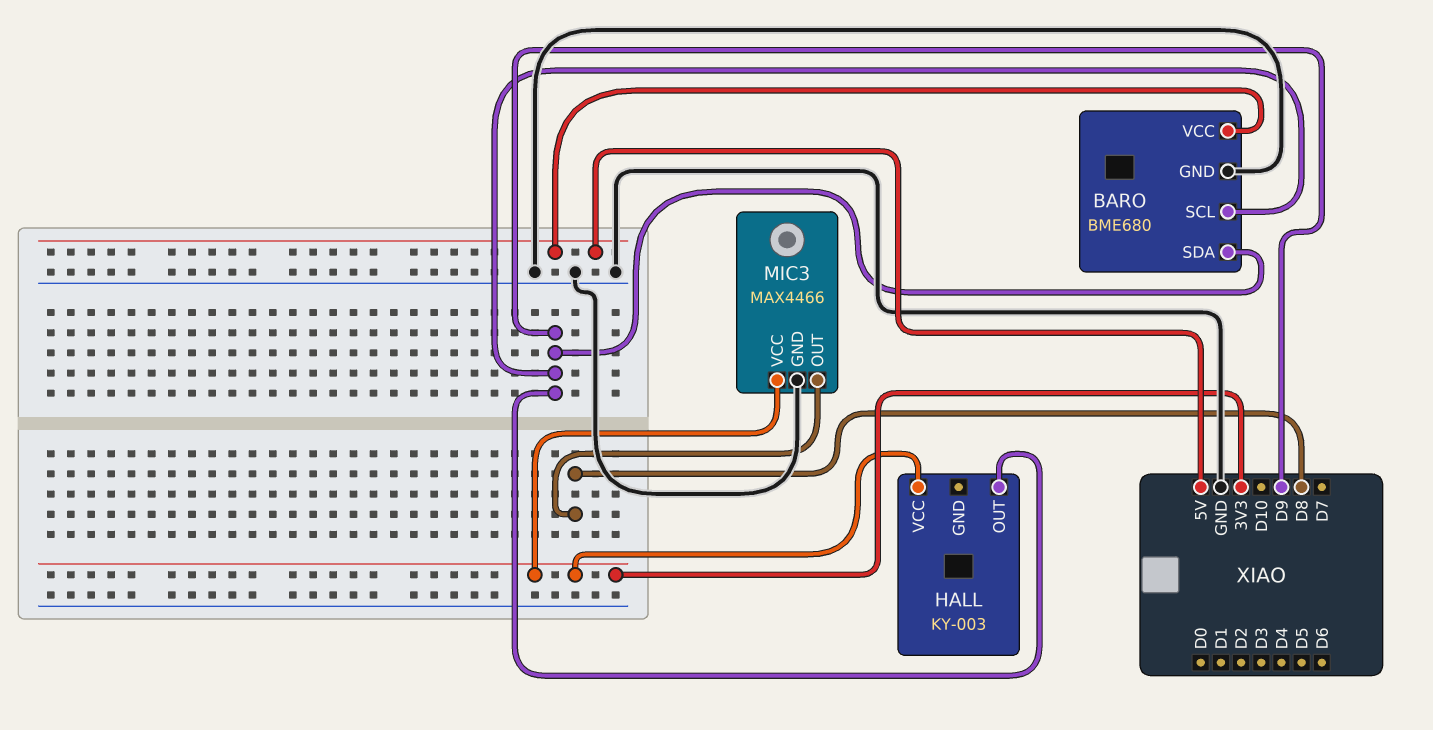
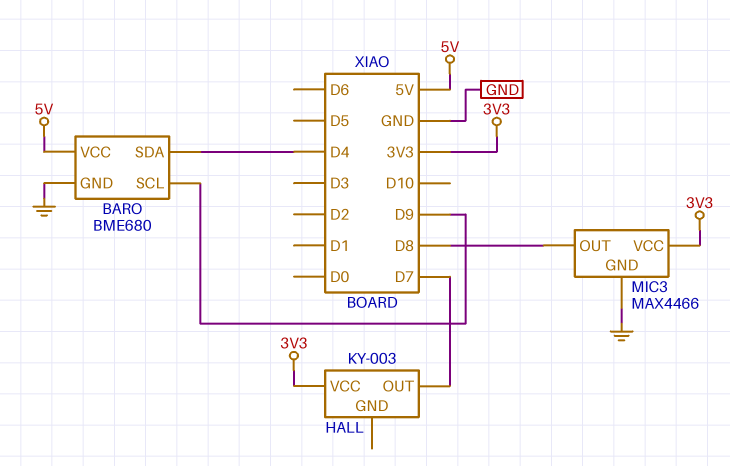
BARO pin SDA: D9 -> D4
HALL pin OUT: D9 -> D7

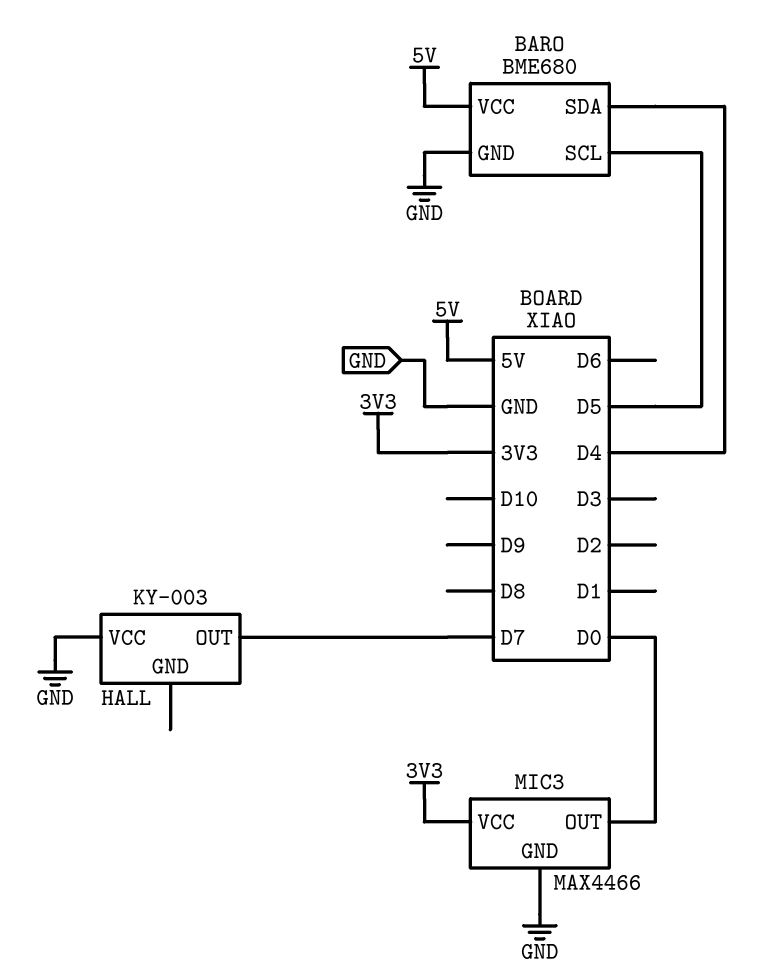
BARO pin SCL: D9 -> D5
HALL pin VCC: 3V3 -> GND
MIC3 pin OUT: D8 -> D0

